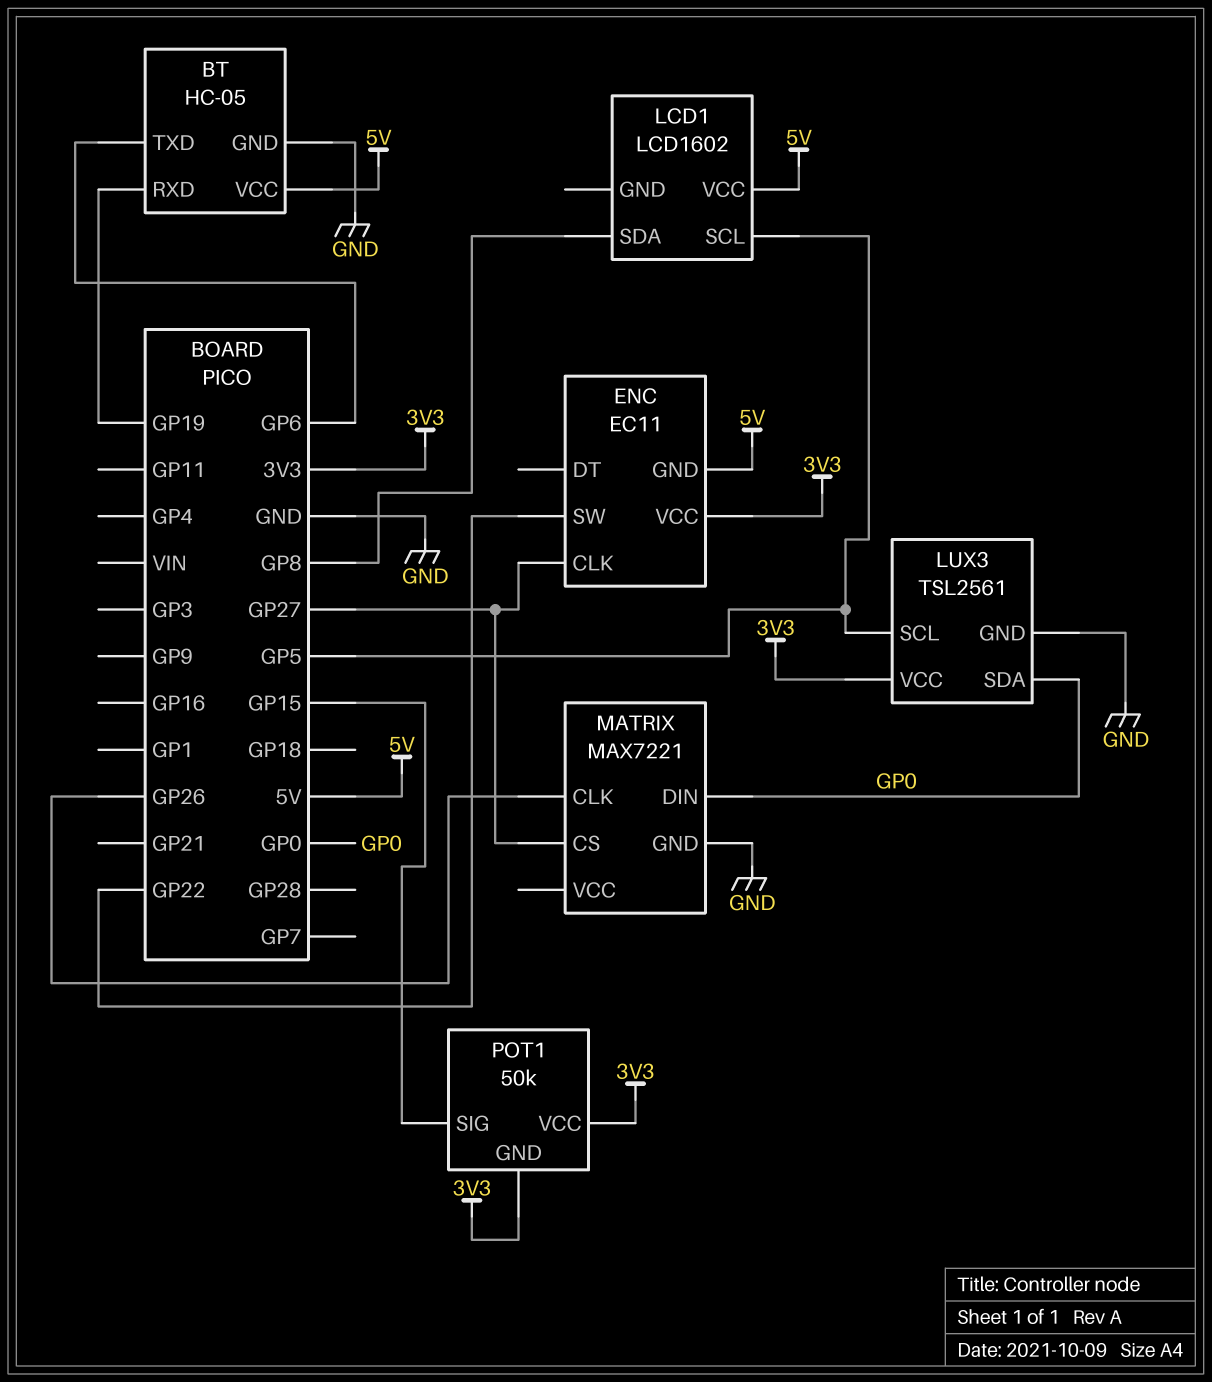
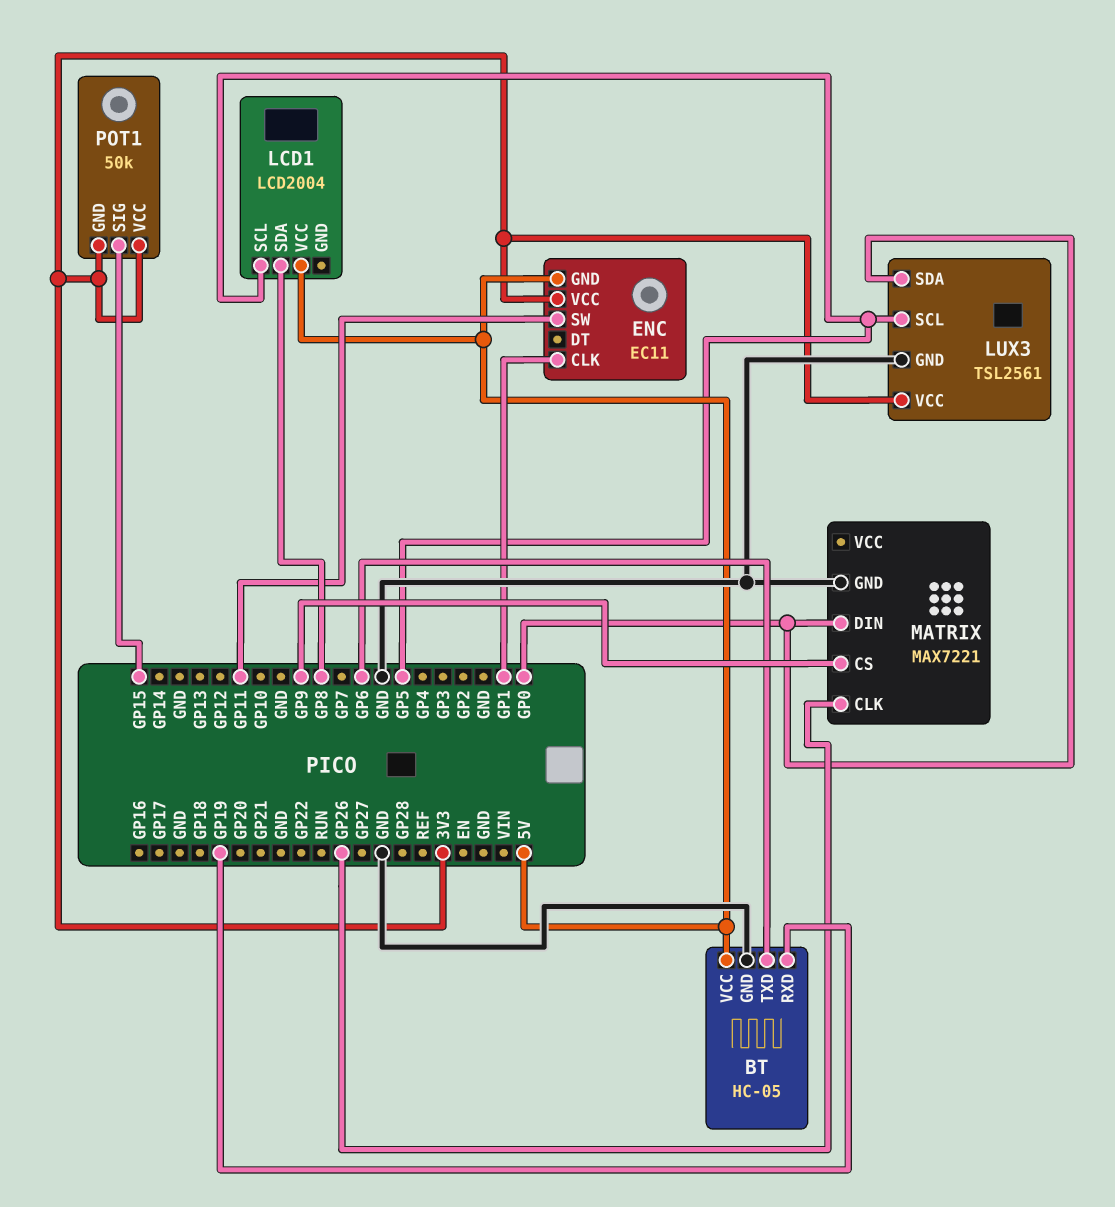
ENC pin CLK: GP27 -> GP1
ENC pin SW: GP22 -> GP11
LCD1: LCD1602 -> LCD2004
MATRIX pin CS: GP27 -> GP9

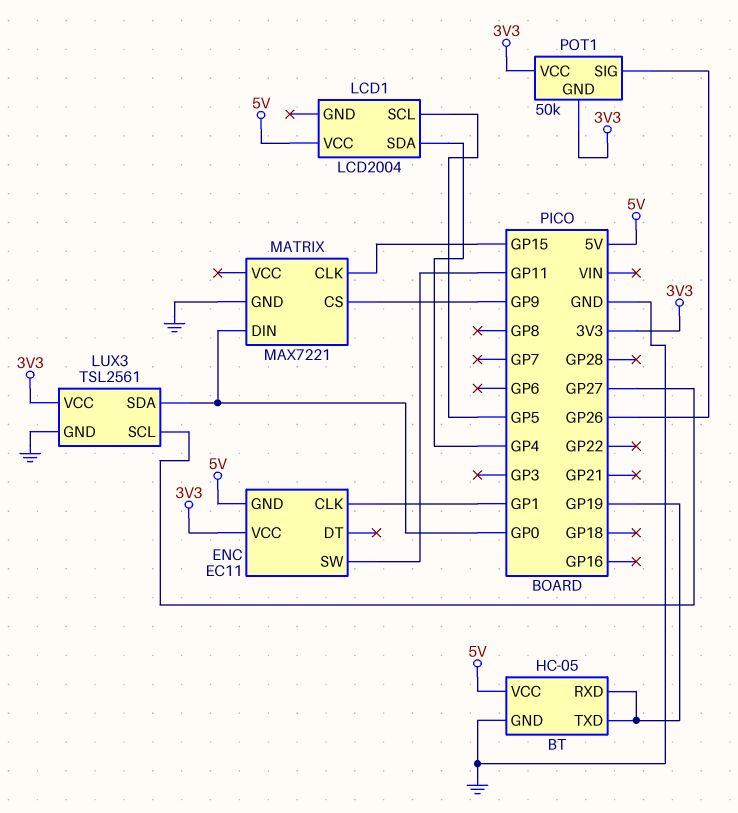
BT pin TXD: GP6 -> GP19
LCD1 pin SDA: GP8 -> GP4
LUX3 pin SCL: GP5 -> GP27
MATRIX pin CLK: GP26 -> GP15
POT1 pin SIG: GP15 -> GP26

